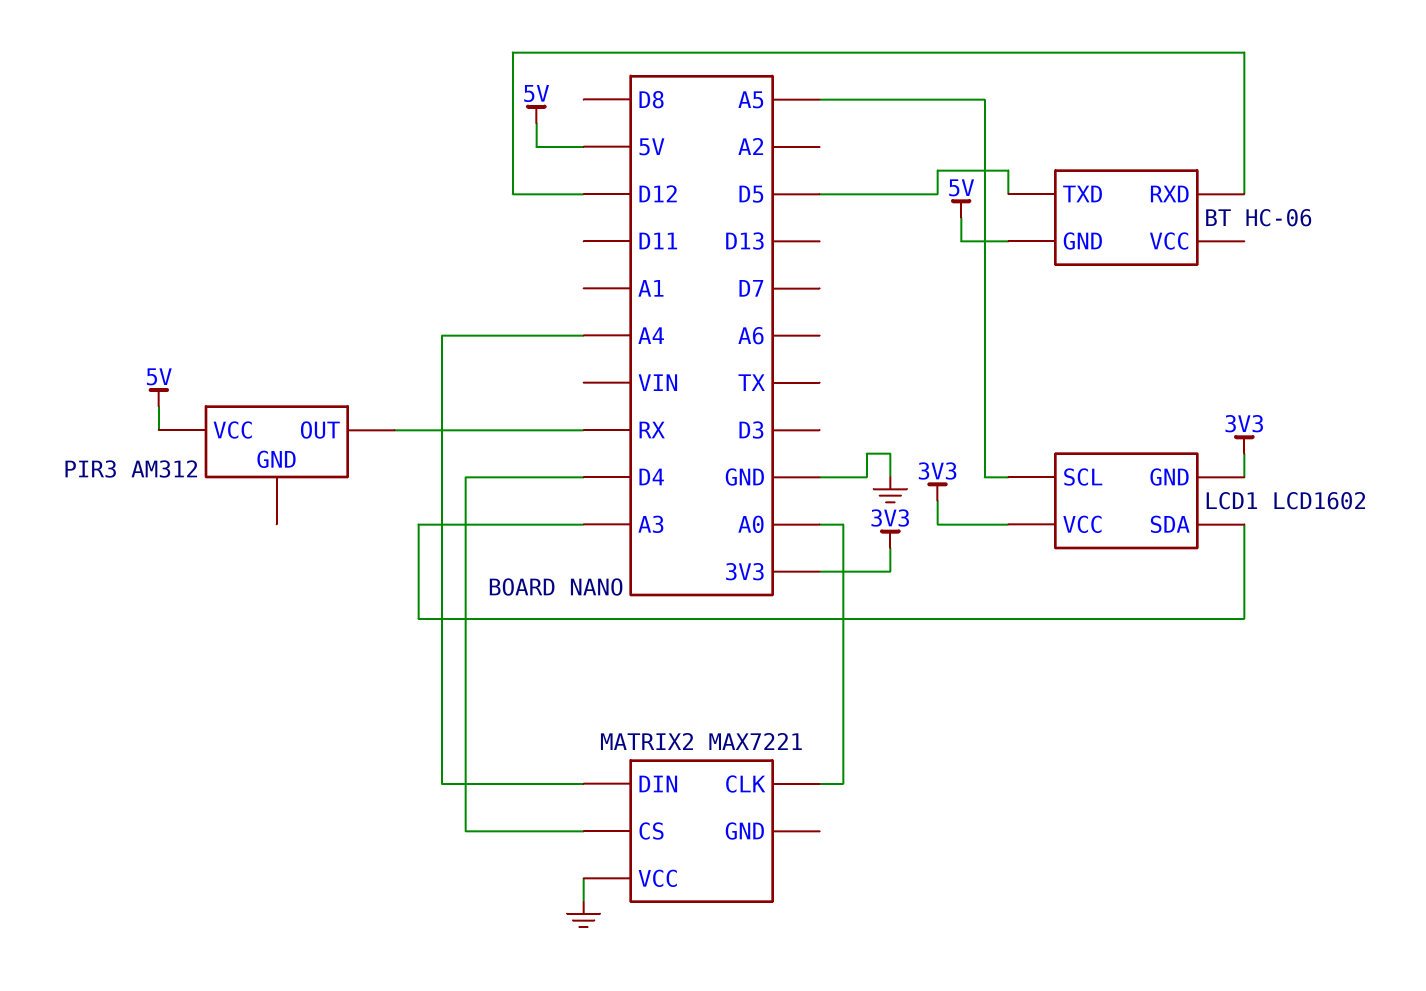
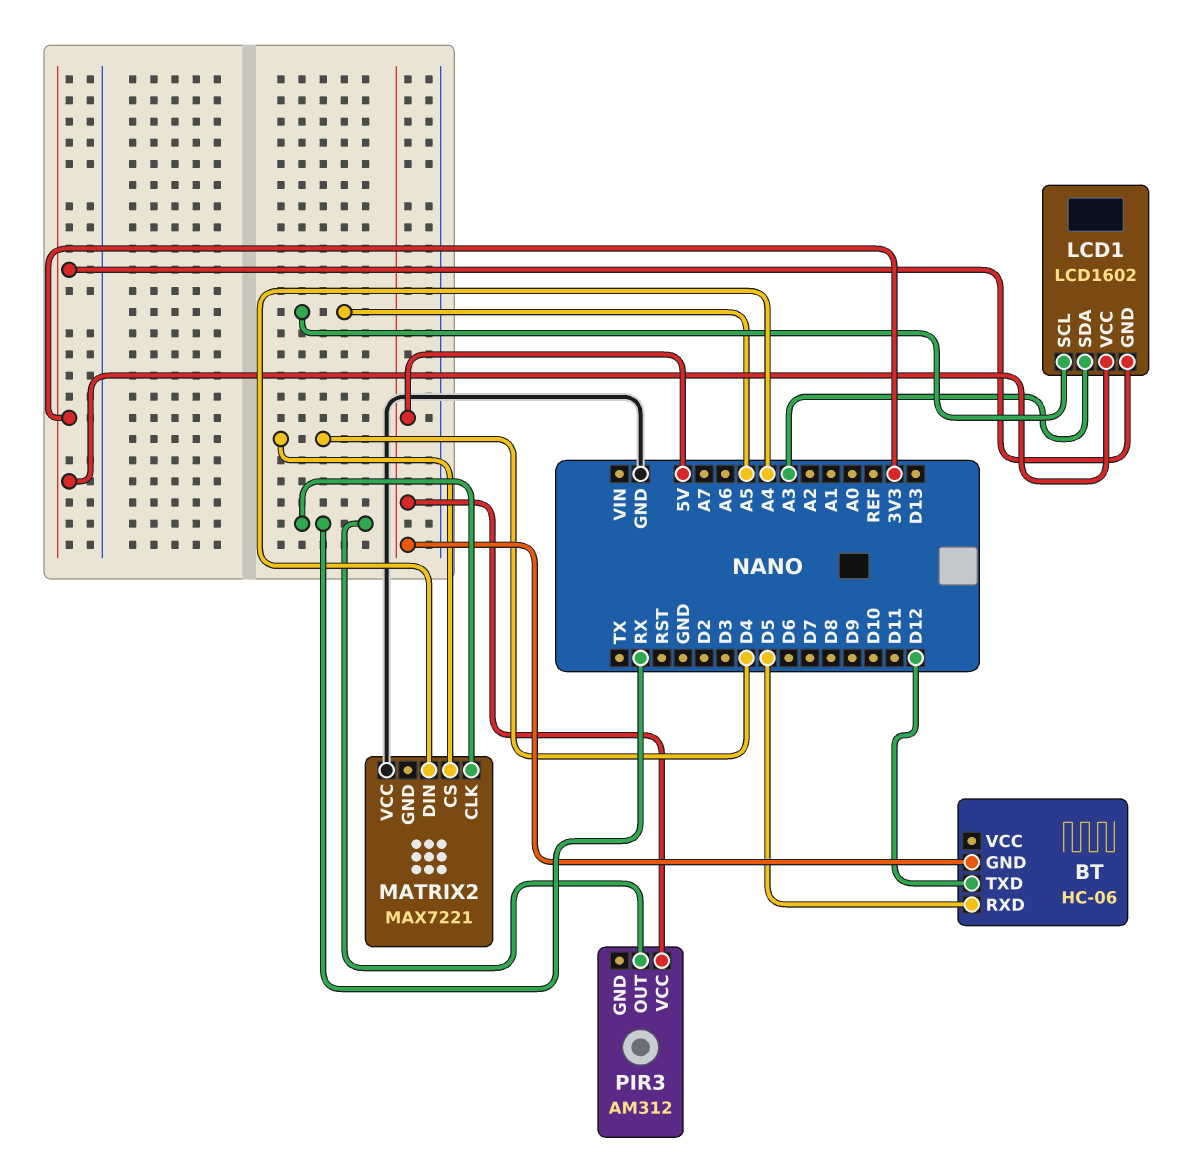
BT pin RXD: D12 -> D5
BT pin TXD: D5 -> D12
MATRIX2 pin CLK: A0 -> RX

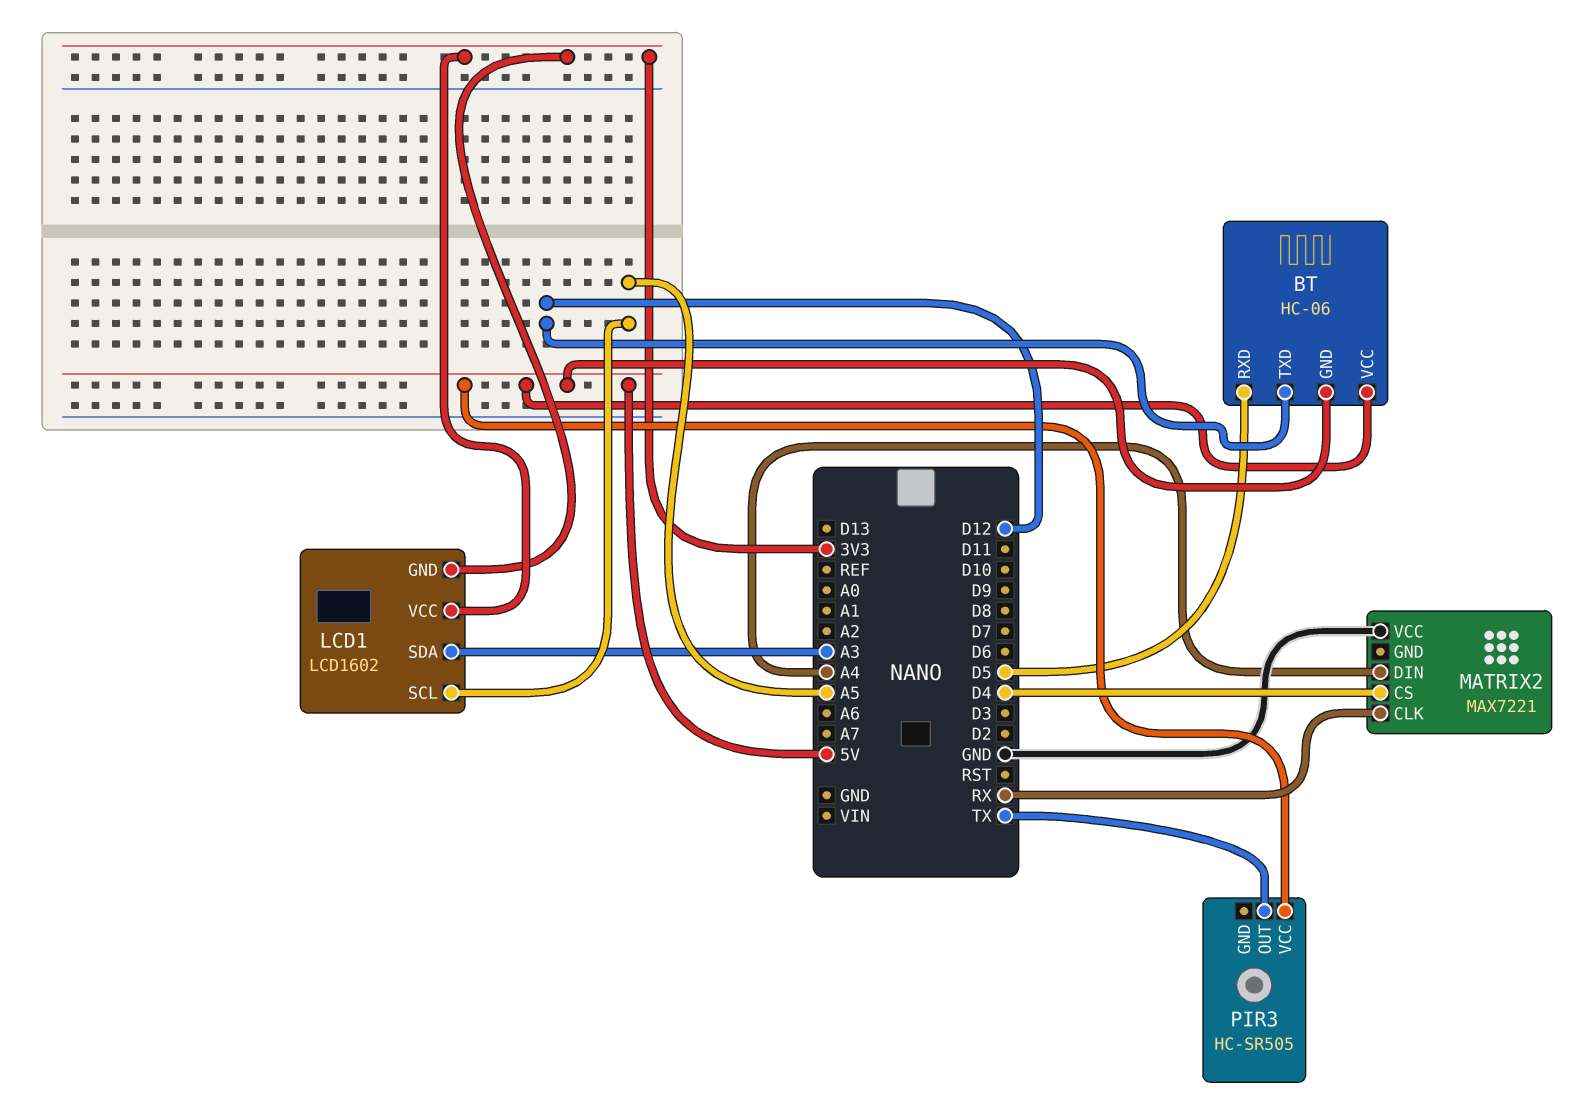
BT pin VCC: none -> 5V
PIR3: AM312 -> HC-SR505
PIR3 pin OUT: RX -> TX

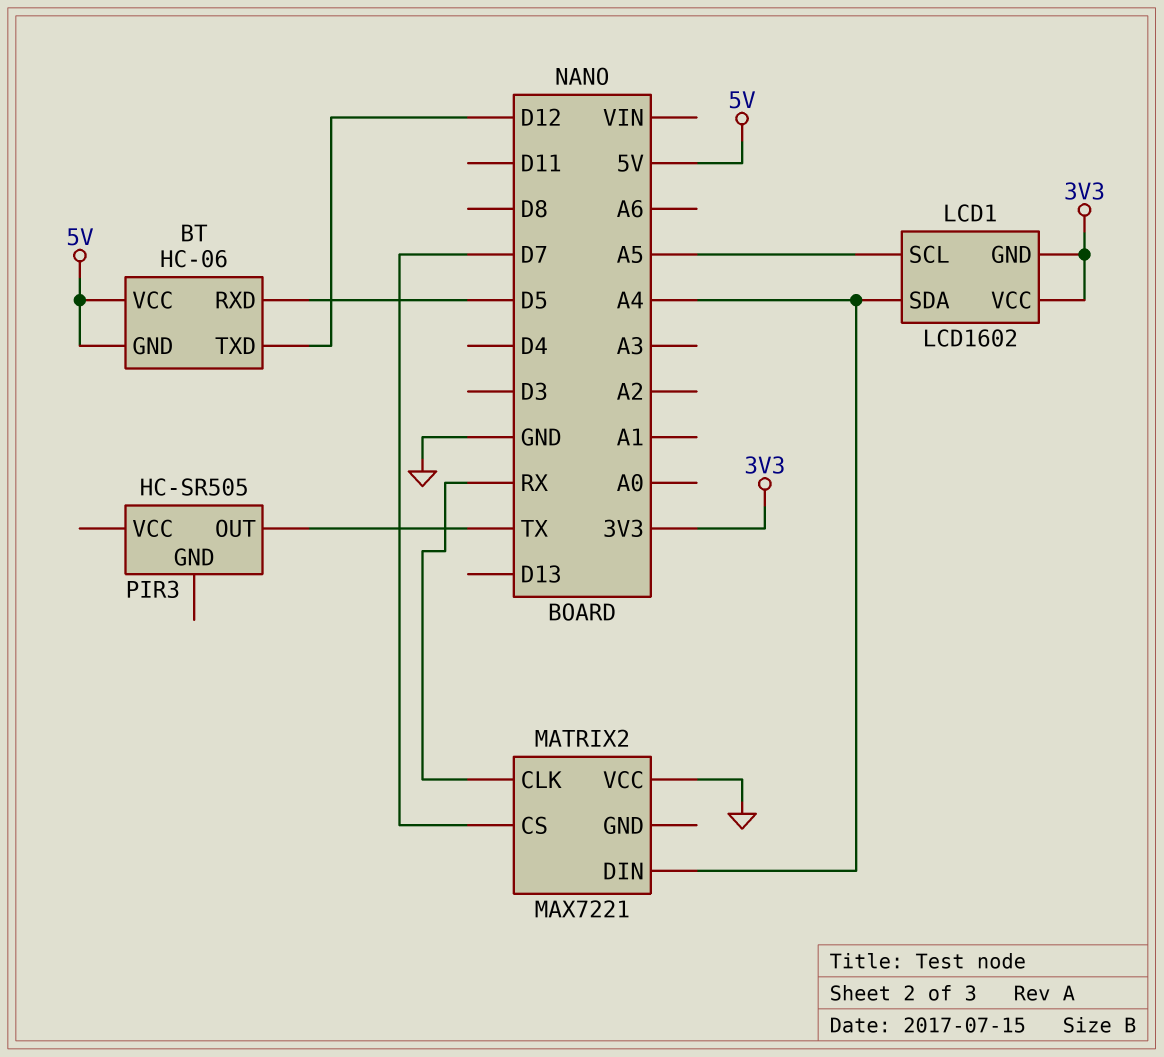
LCD1 pin SDA: A3 -> A4
MATRIX2 pin CS: D4 -> D7
PIR3 pin VCC: 5V -> none

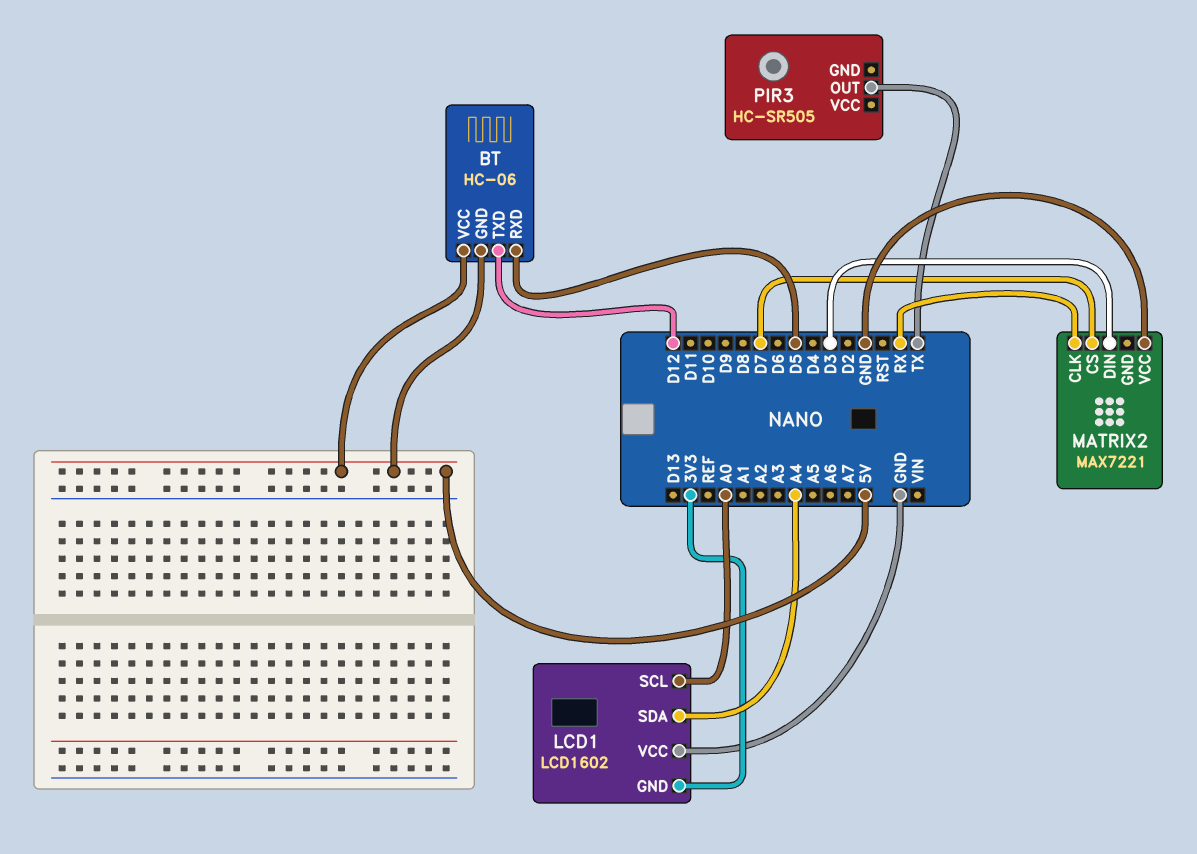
LCD1 pin SCL: A5 -> A0
LCD1 pin VCC: 3V3 -> GND
MATRIX2 pin DIN: A4 -> D3

